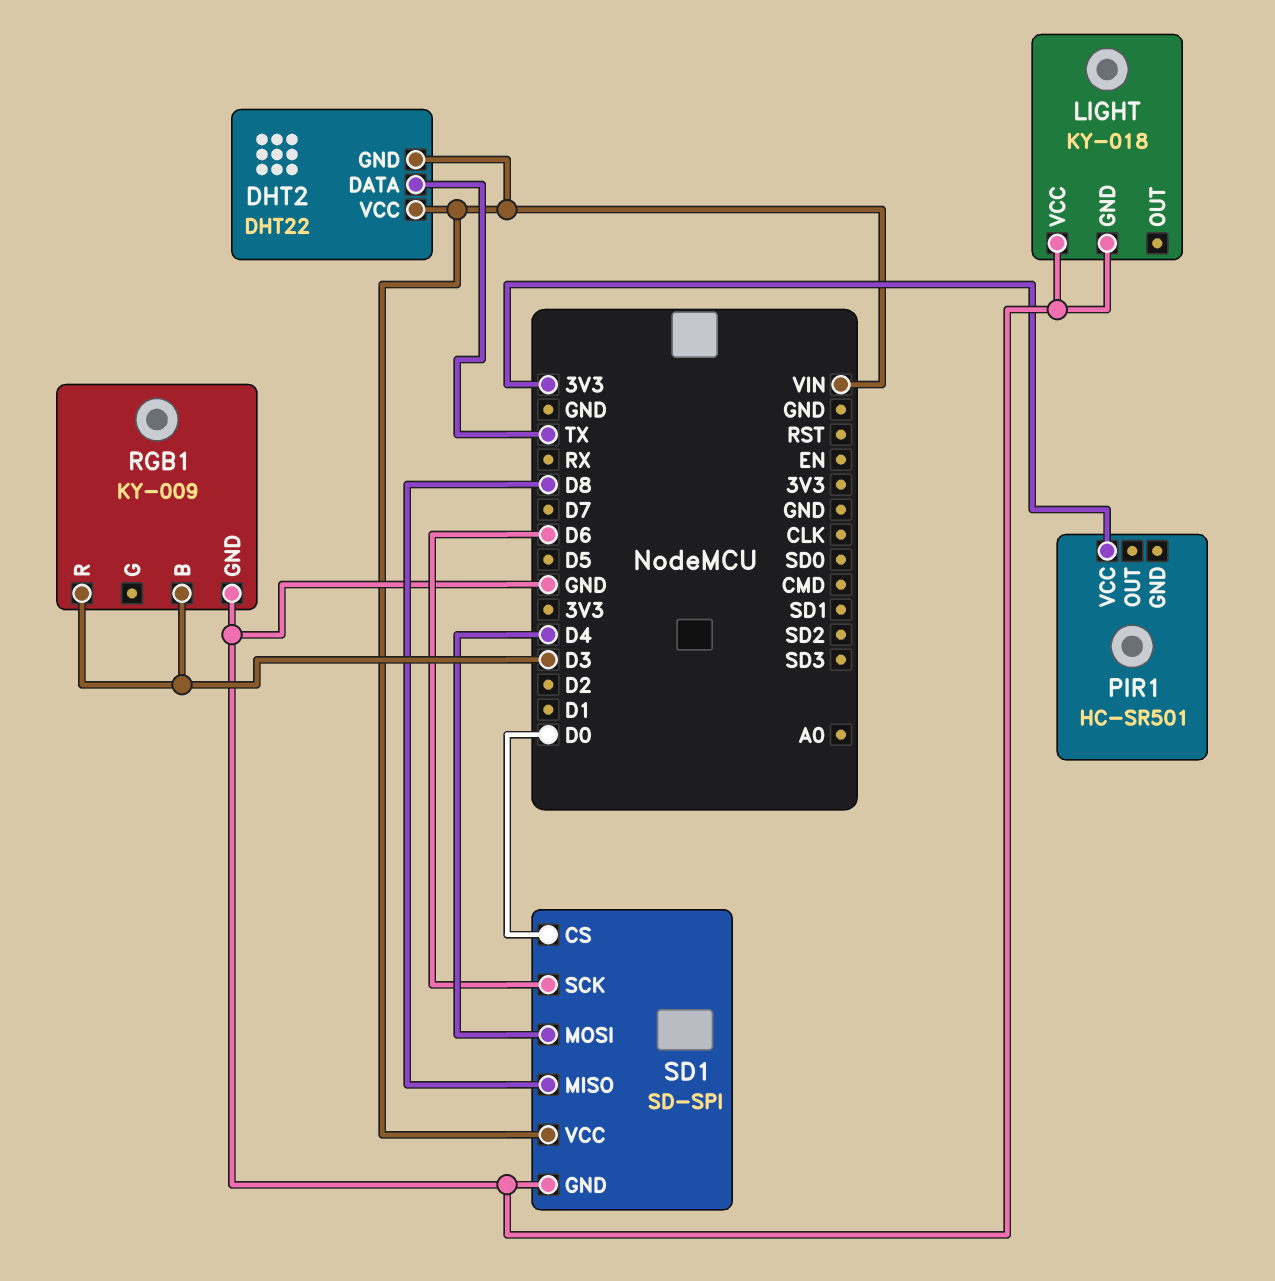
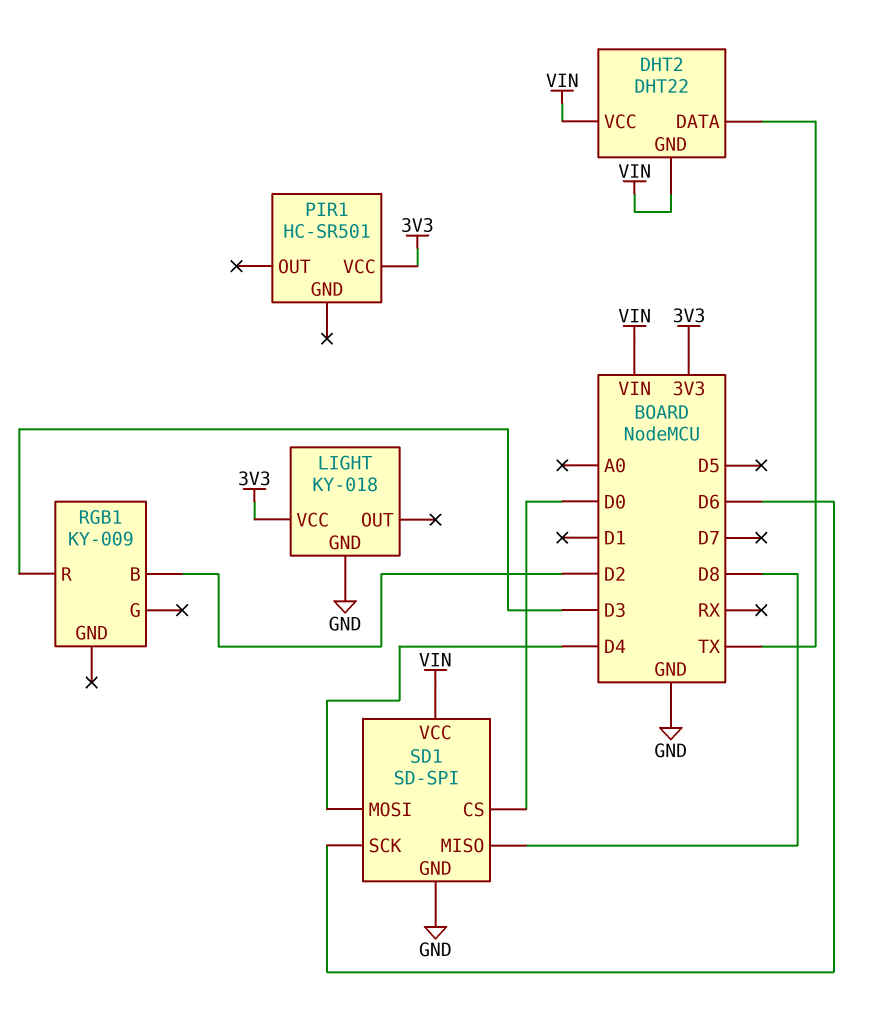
LIGHT pin VCC: GND -> 3V3
RGB1 pin B: D3 -> D2
RGB1 pin GND: GND -> none

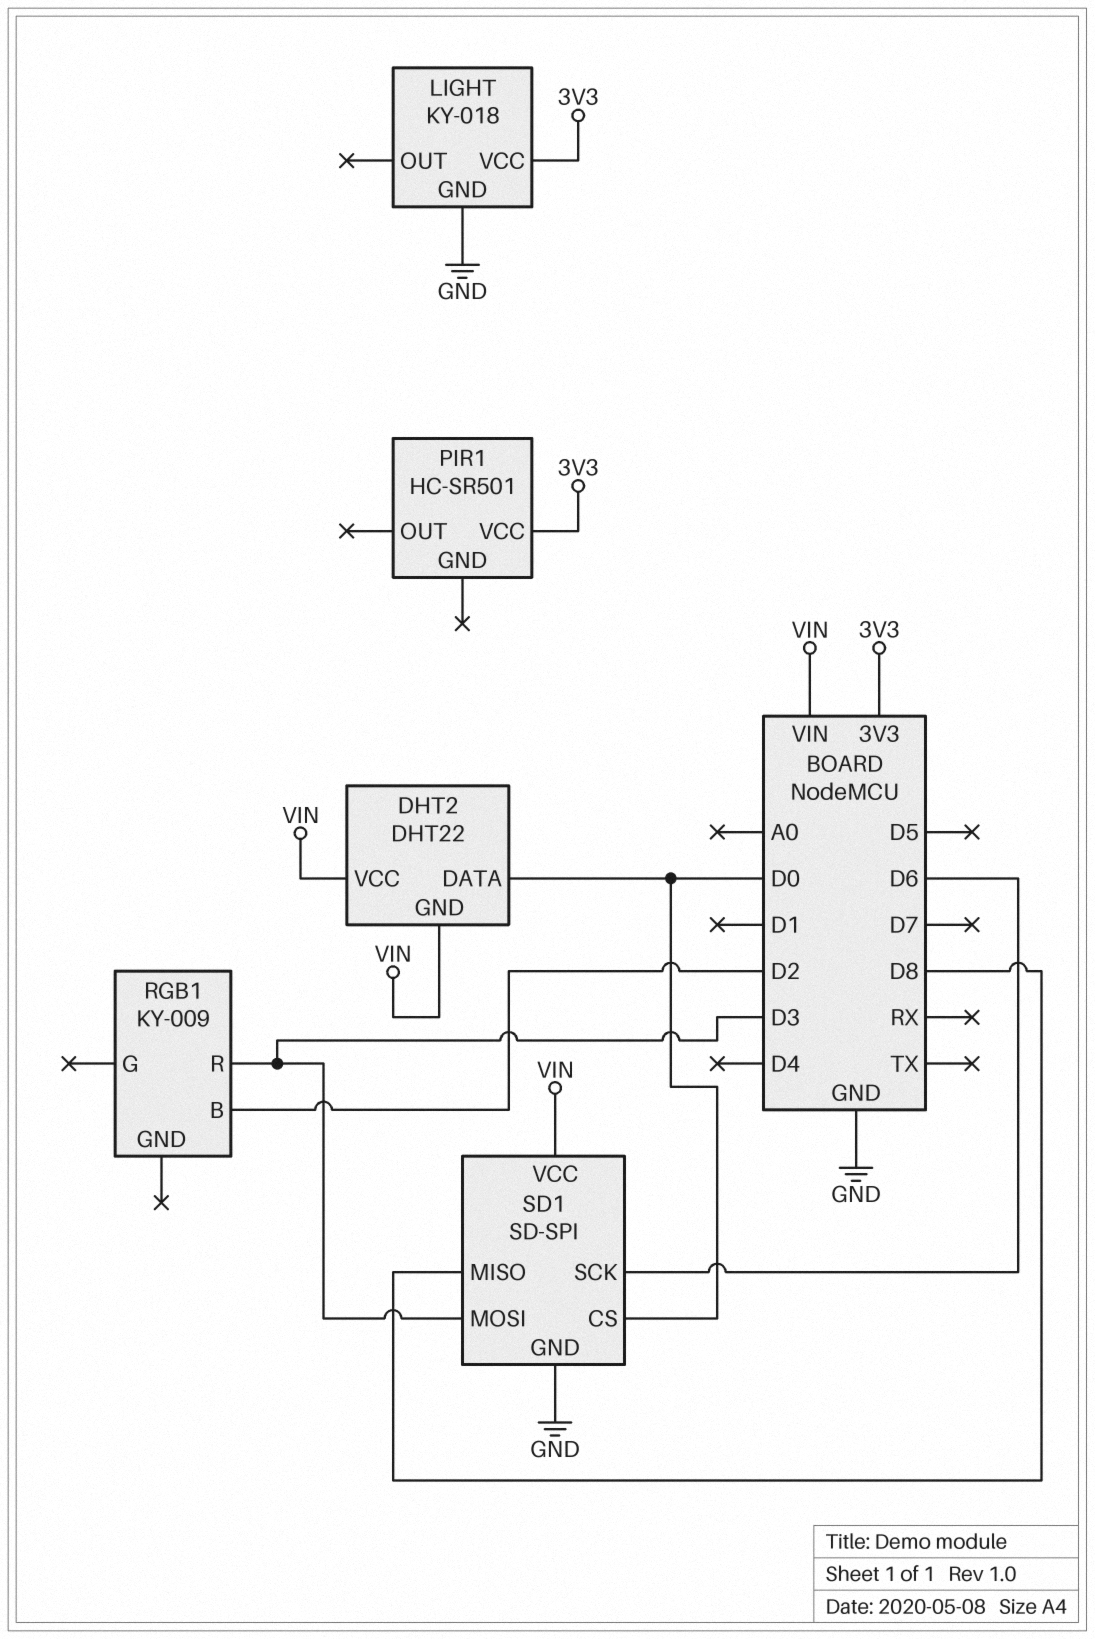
DHT2 pin DATA: TX -> D0
SD1 pin MOSI: D4 -> D3

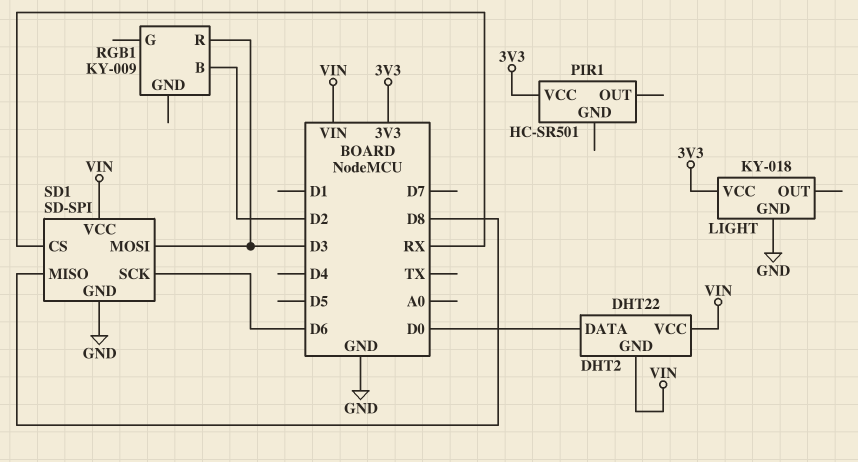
SD1 pin CS: D0 -> RX

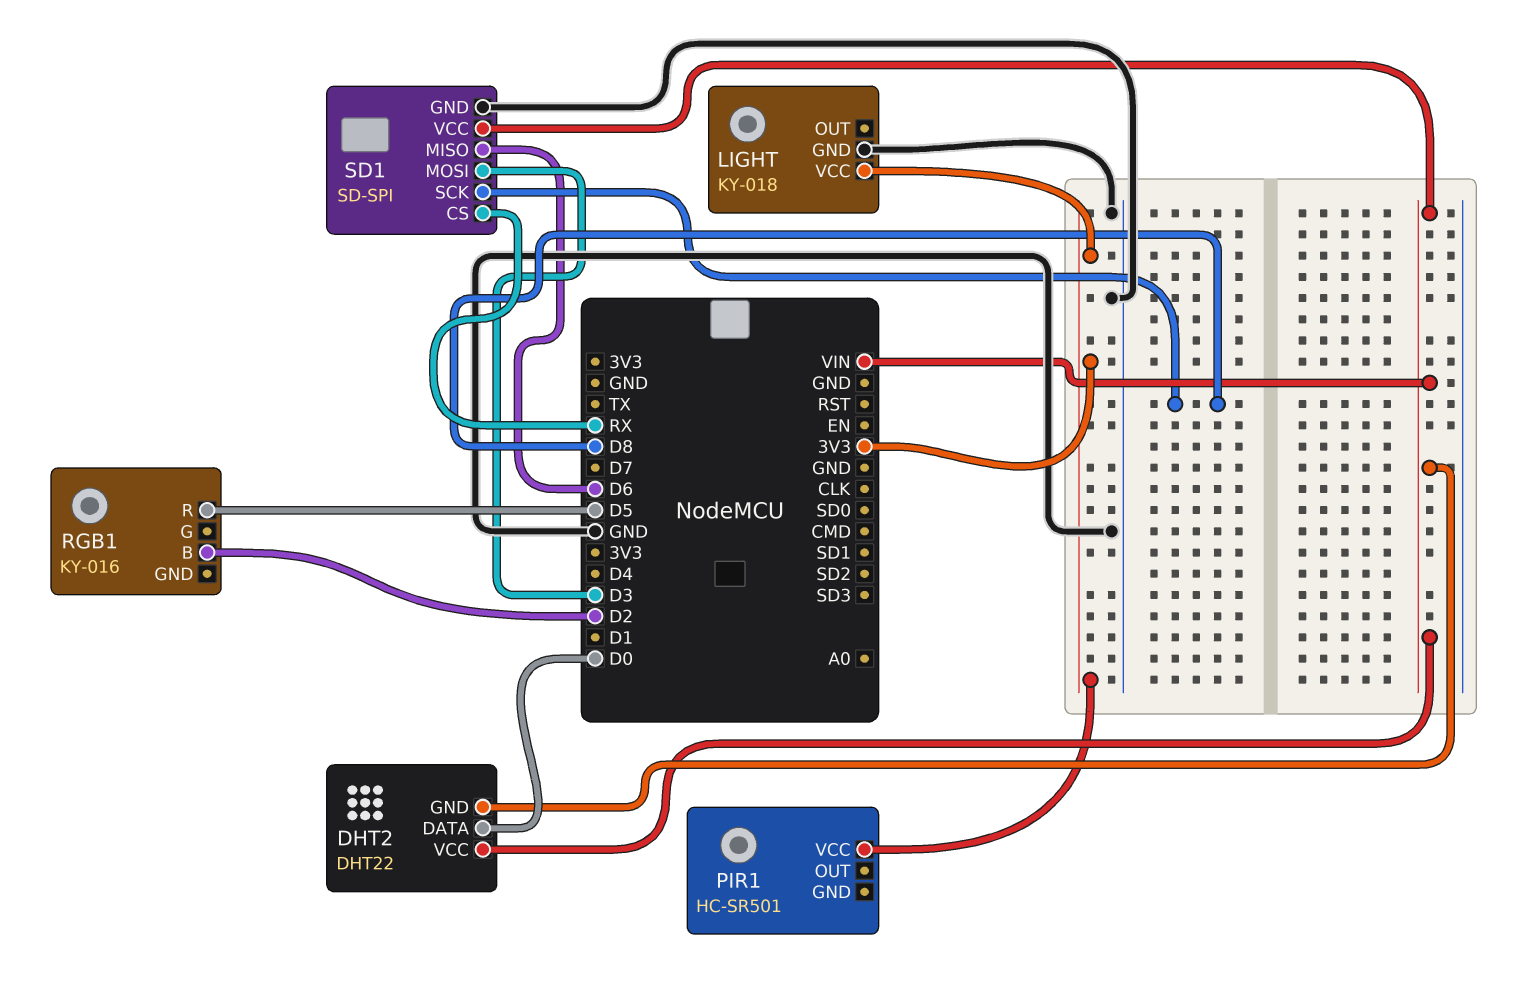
RGB1: KY-009 -> KY-016
RGB1 pin R: D3 -> D5
SD1 pin MISO: D8 -> D6
SD1 pin SCK: D6 -> D8

